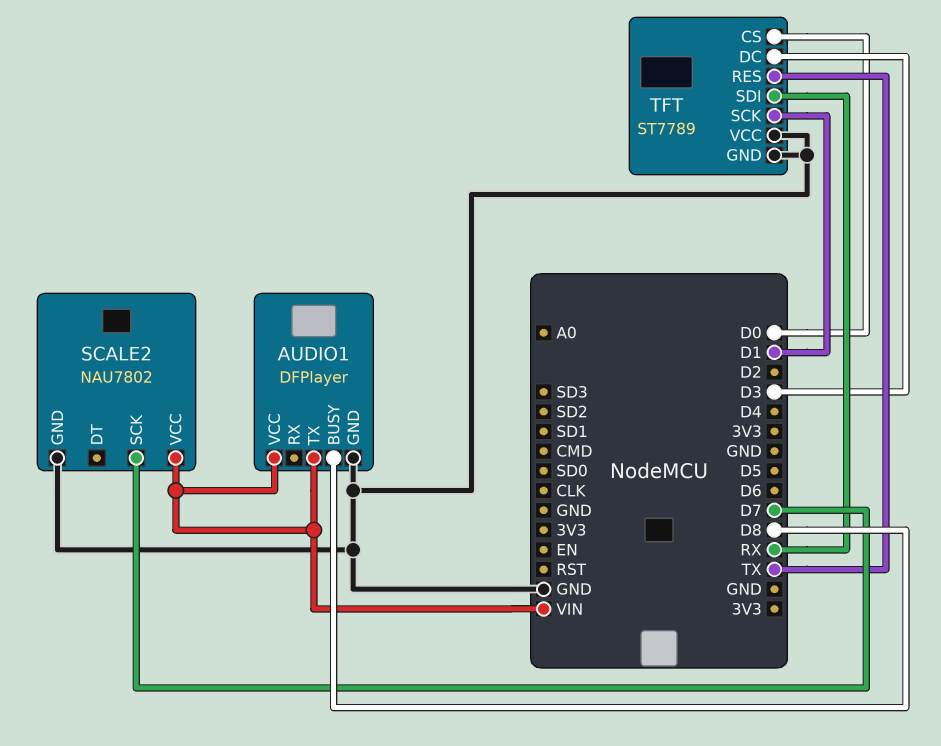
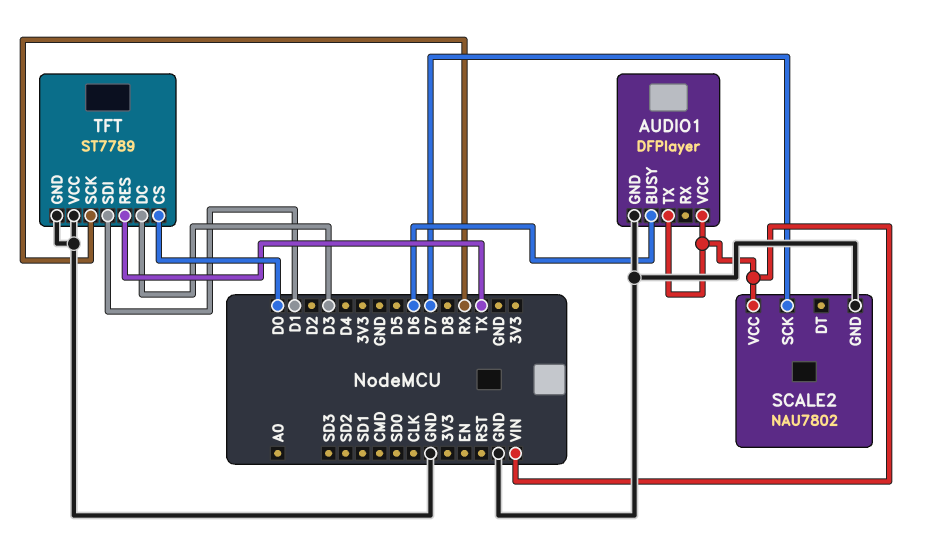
AUDIO1 pin BUSY: D8 -> D6
TFT pin SCK: D1 -> RX
TFT pin SDI: RX -> D1

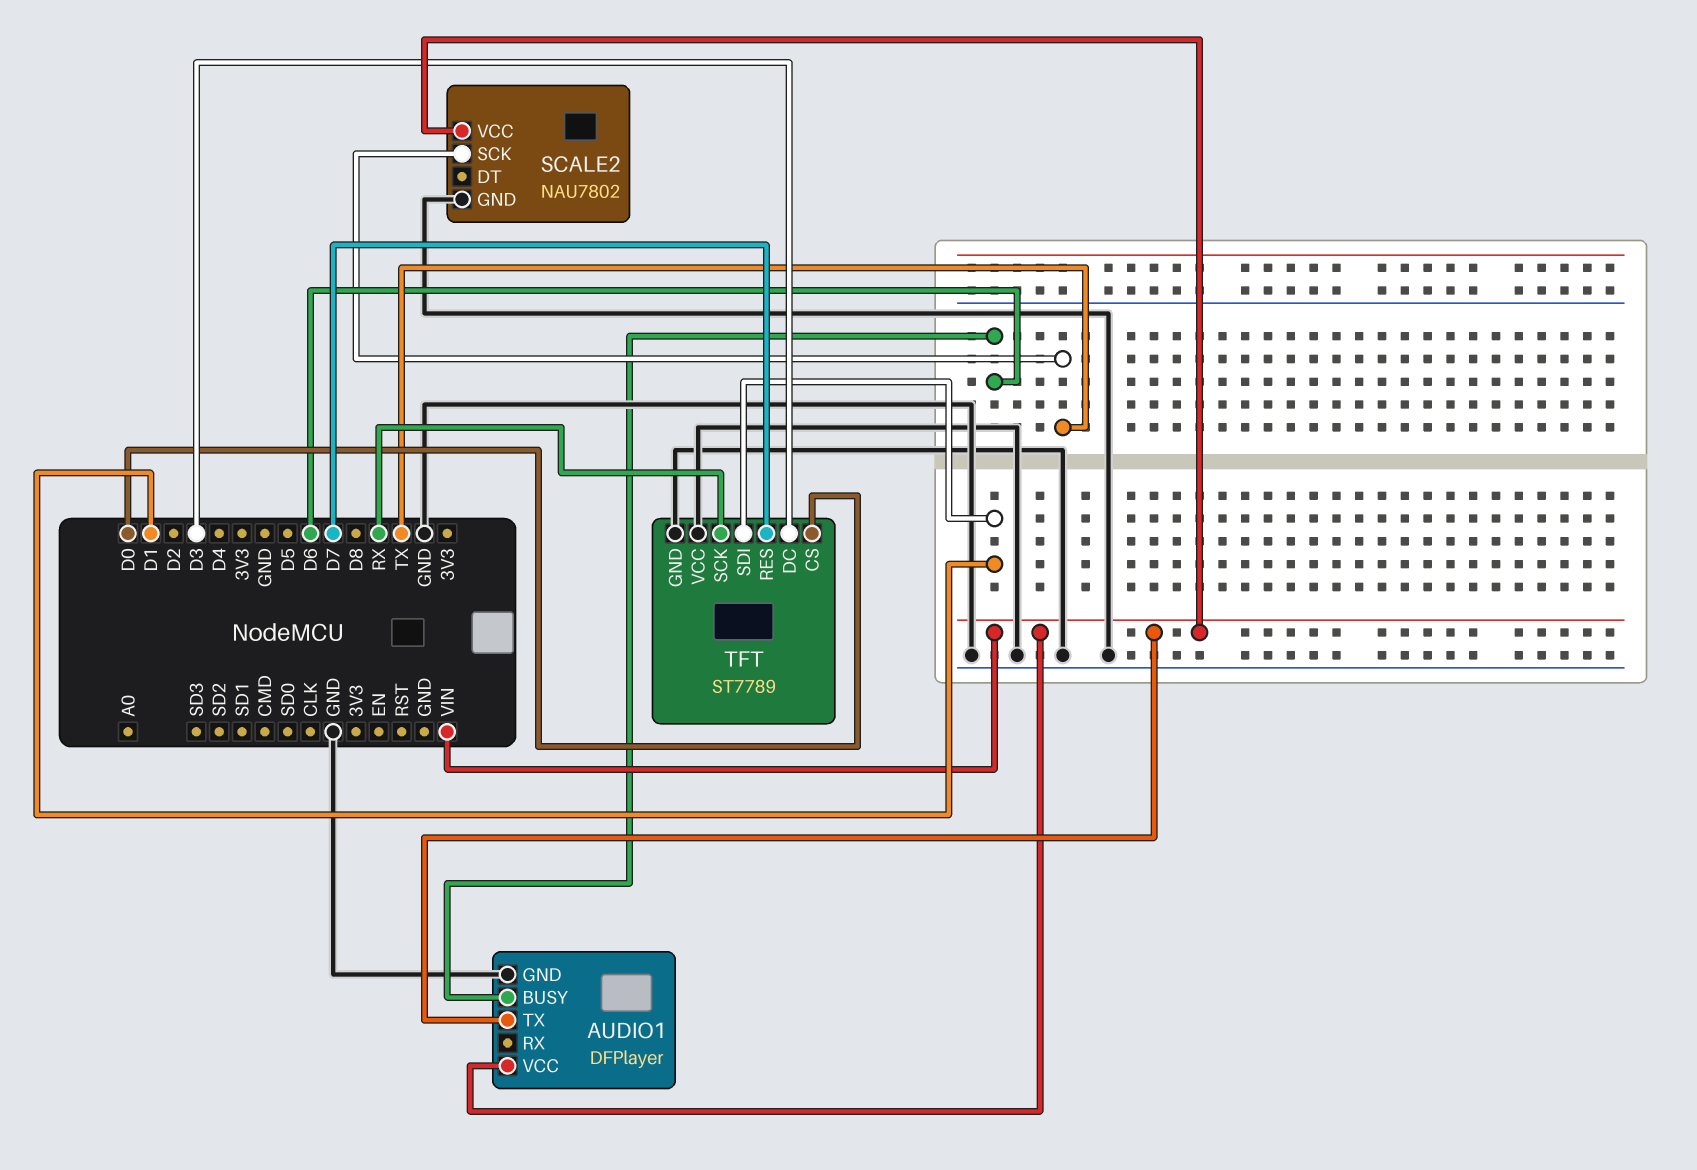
SCALE2 pin SCK: D7 -> TX
TFT pin RES: TX -> D7

